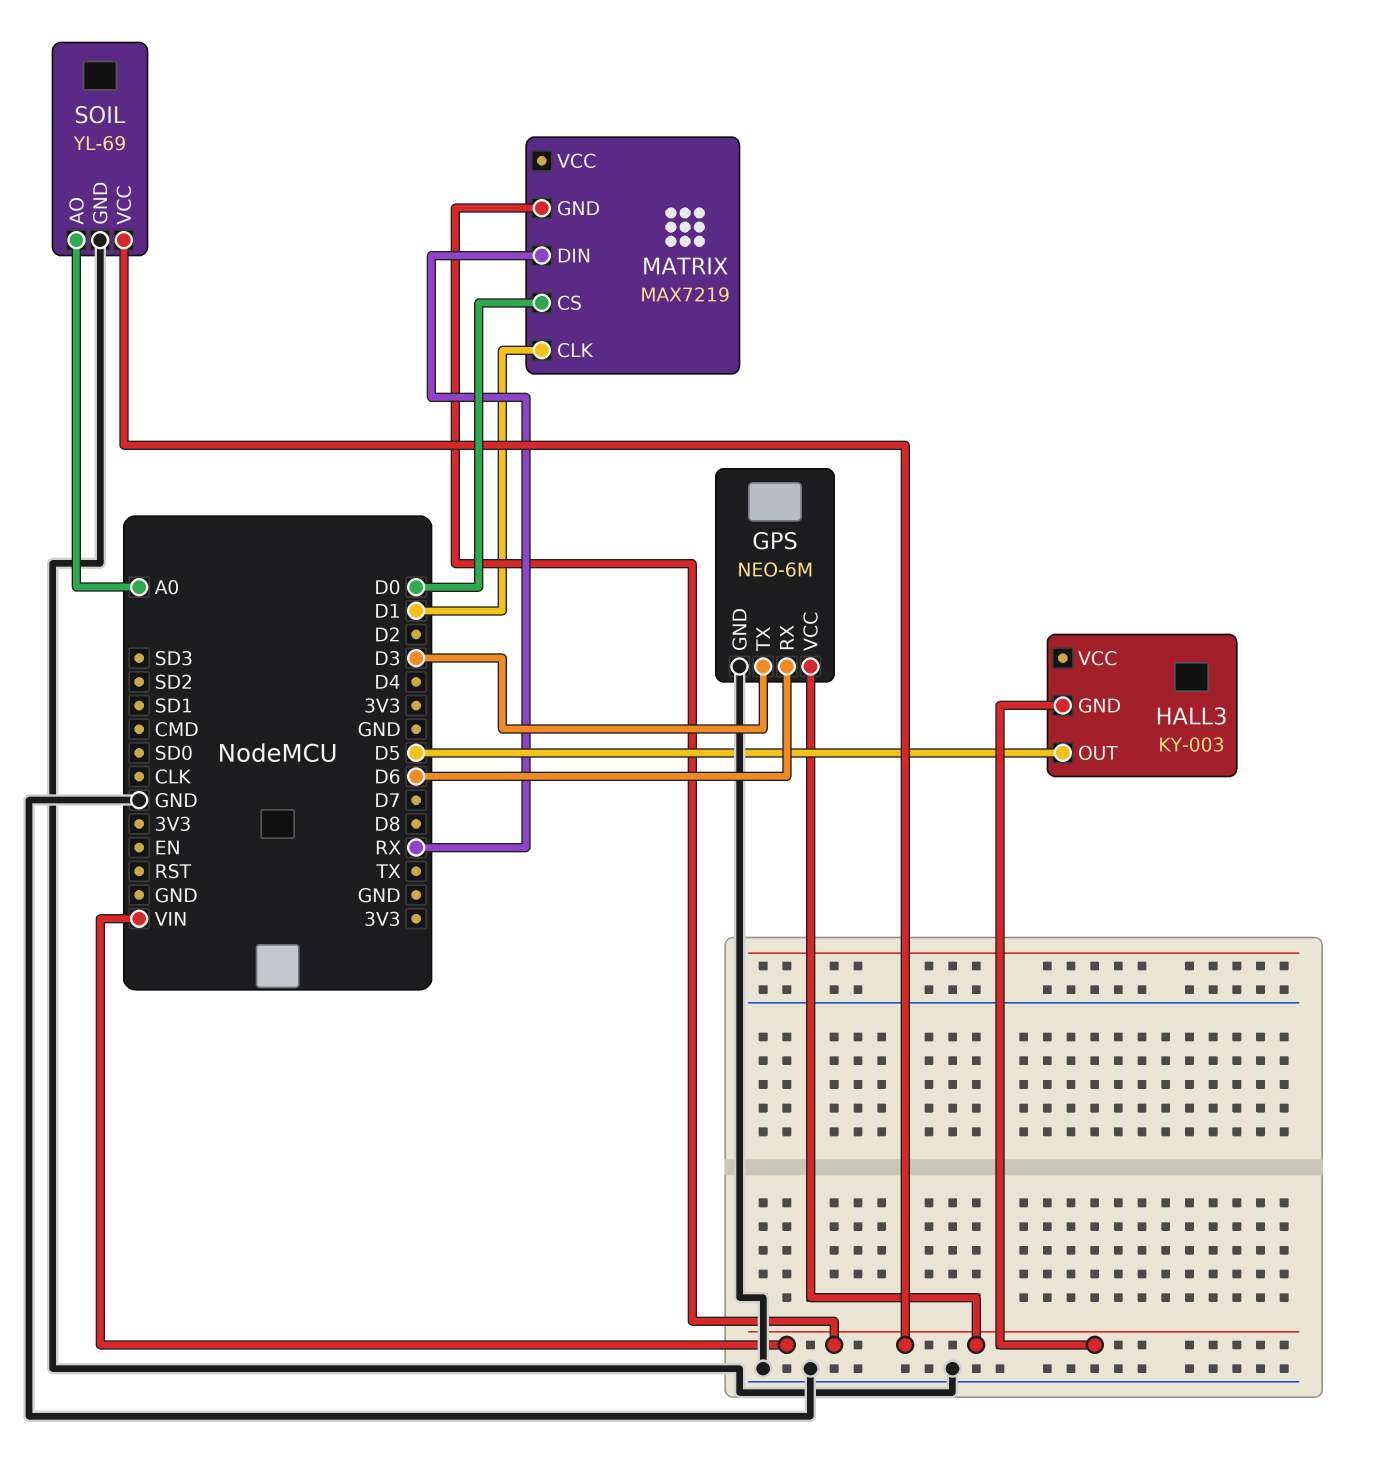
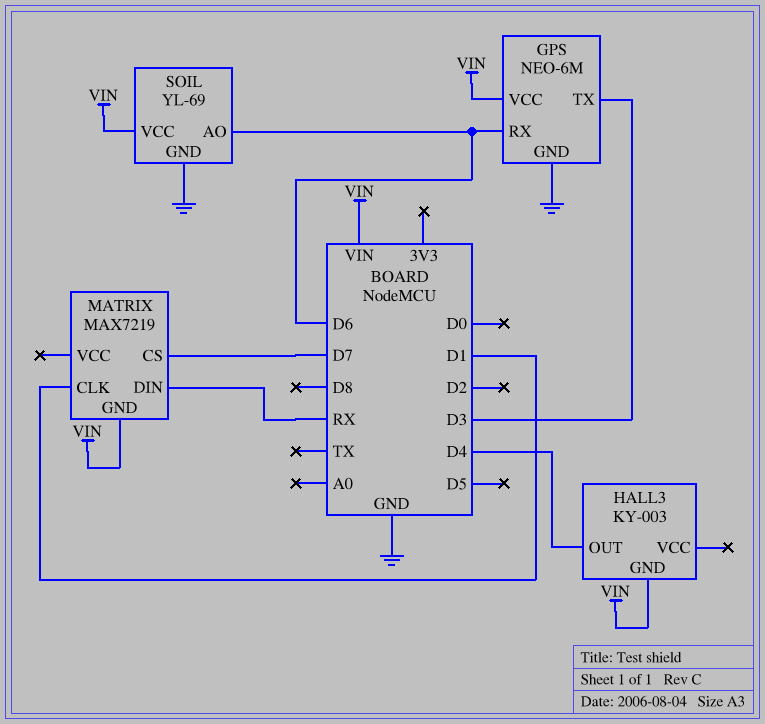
HALL3 pin OUT: D5 -> D4
MATRIX pin CS: D0 -> D7
SOIL pin AO: A0 -> D6

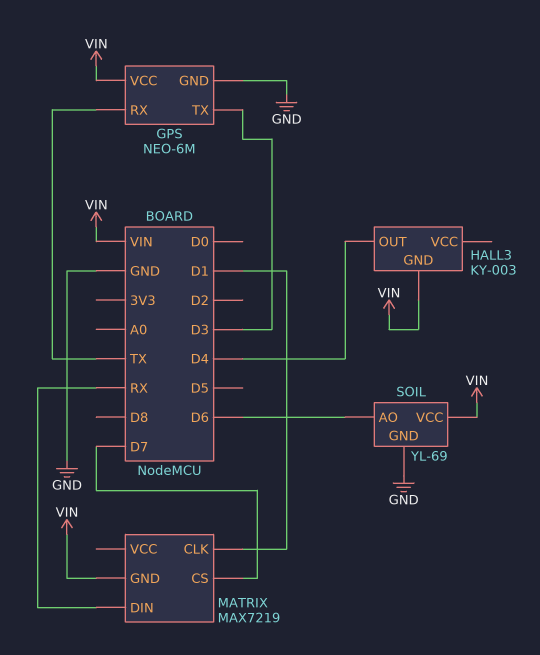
GPS pin RX: D6 -> TX

